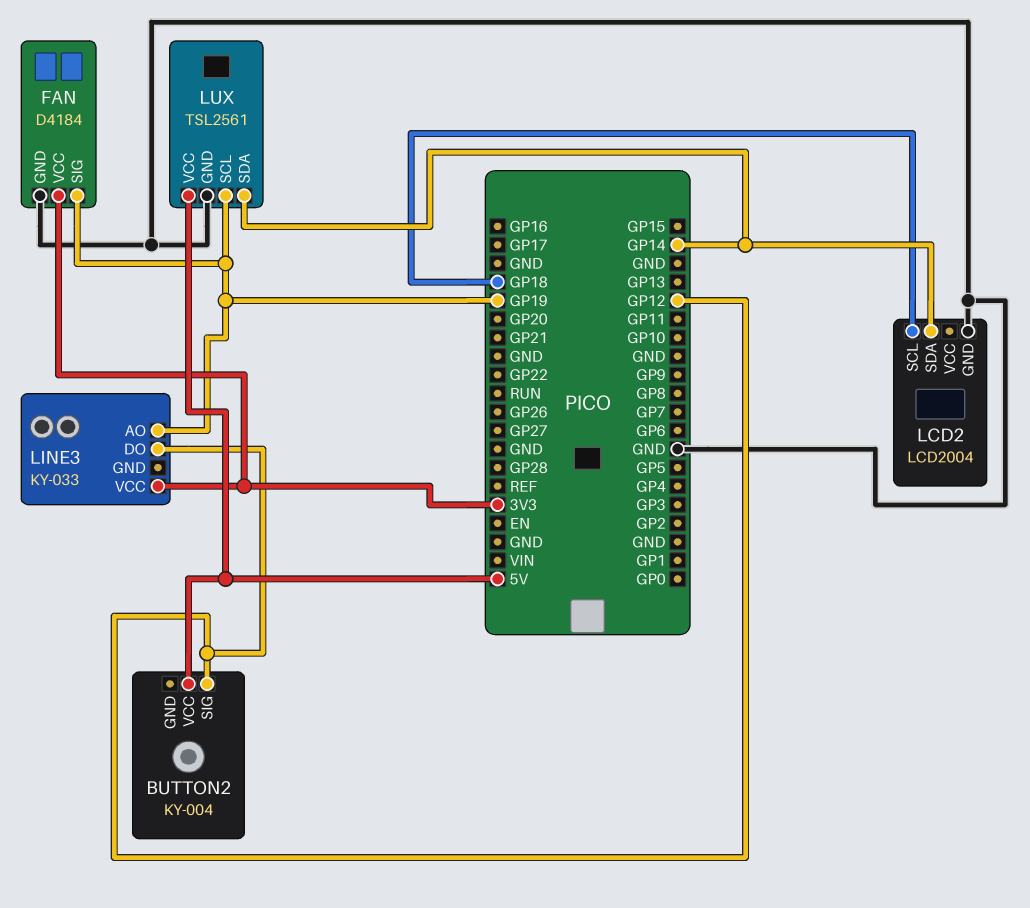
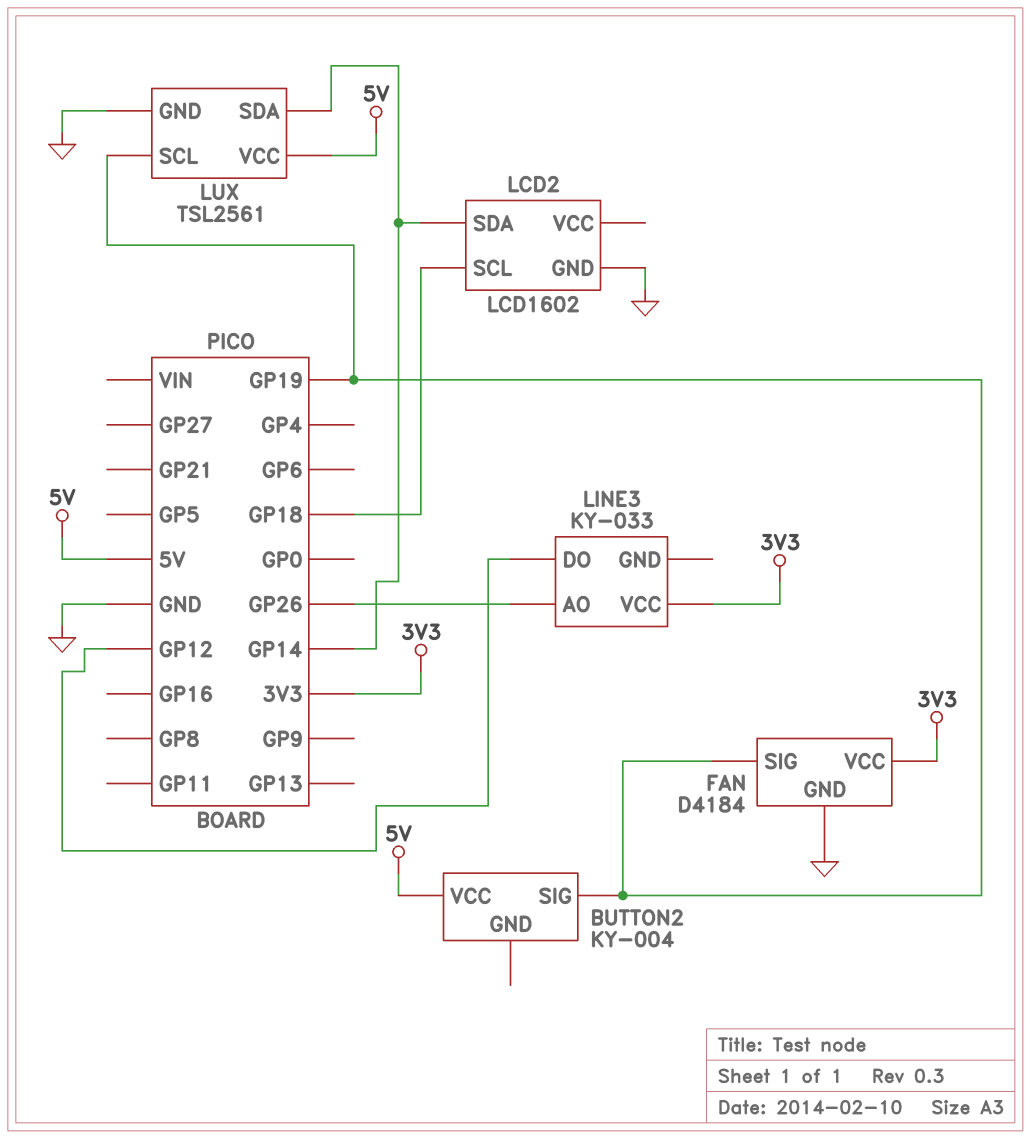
BUTTON2 pin SIG: GP12 -> GP19
LCD2: LCD2004 -> LCD1602
LINE3 pin AO: GP19 -> GP26

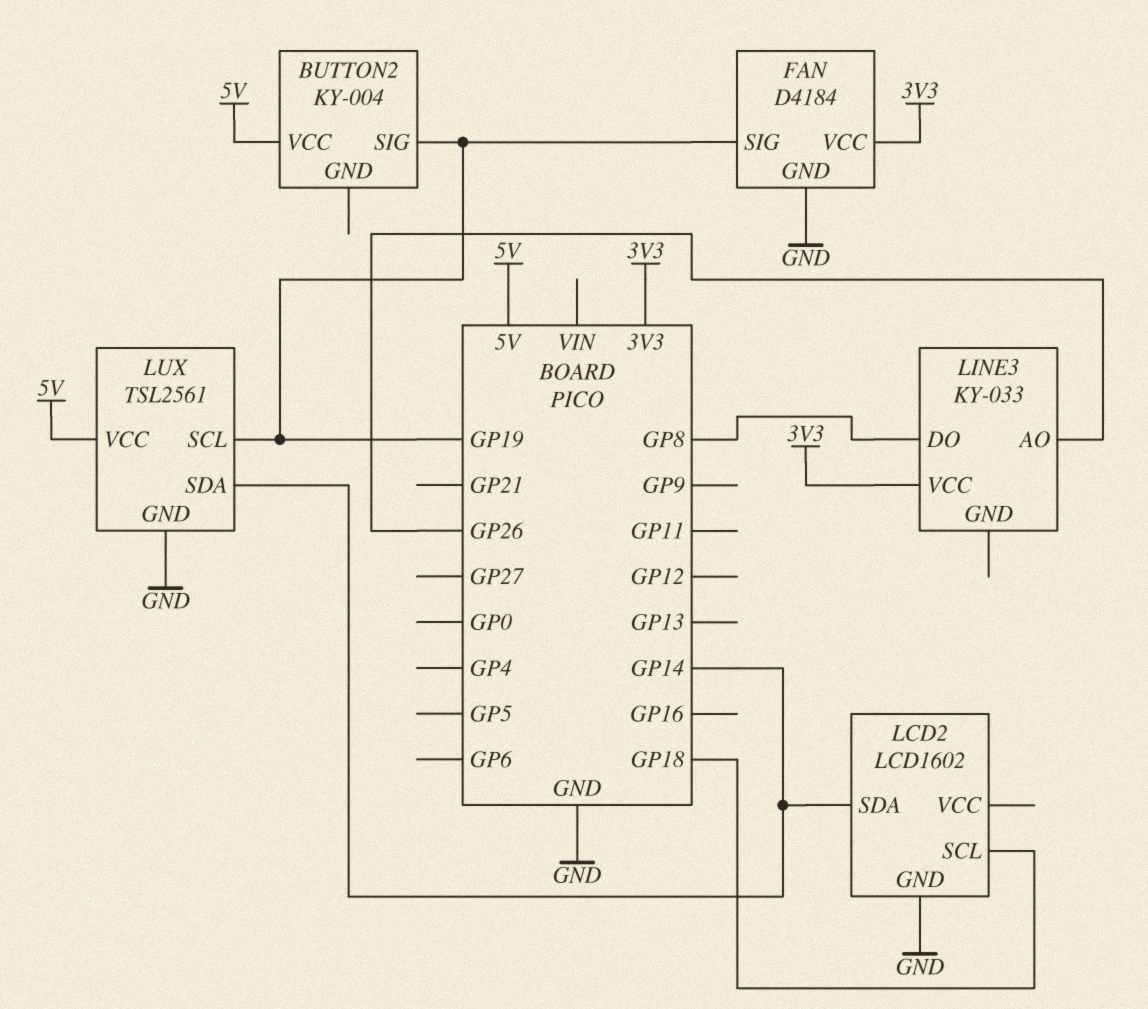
LINE3 pin DO: GP12 -> GP8

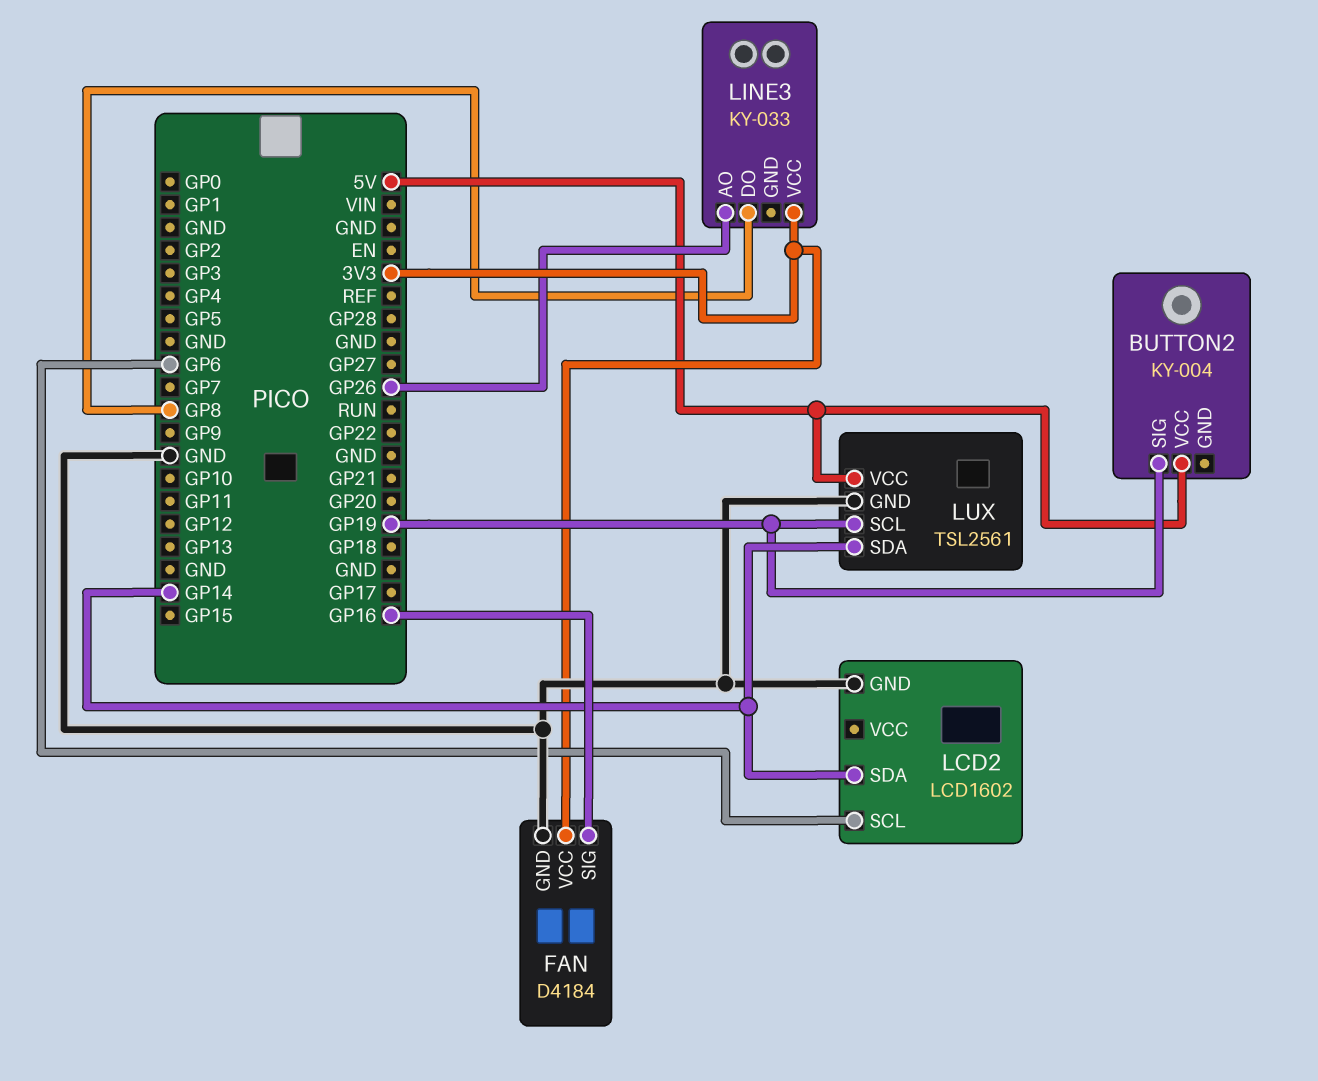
FAN pin SIG: GP19 -> GP16
LCD2 pin SCL: GP18 -> GP6

